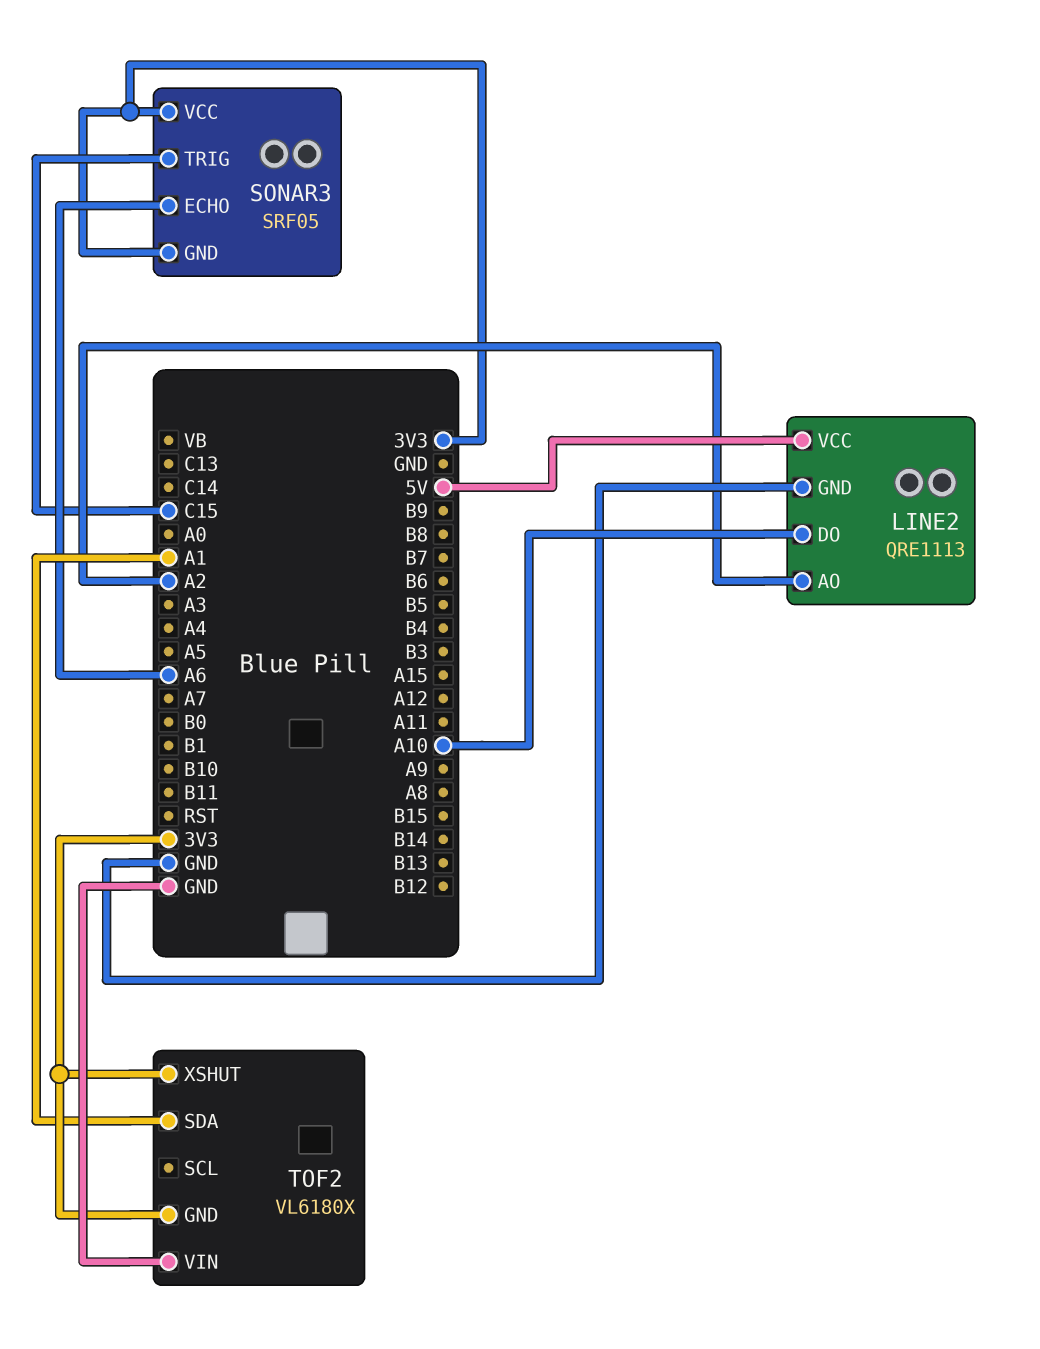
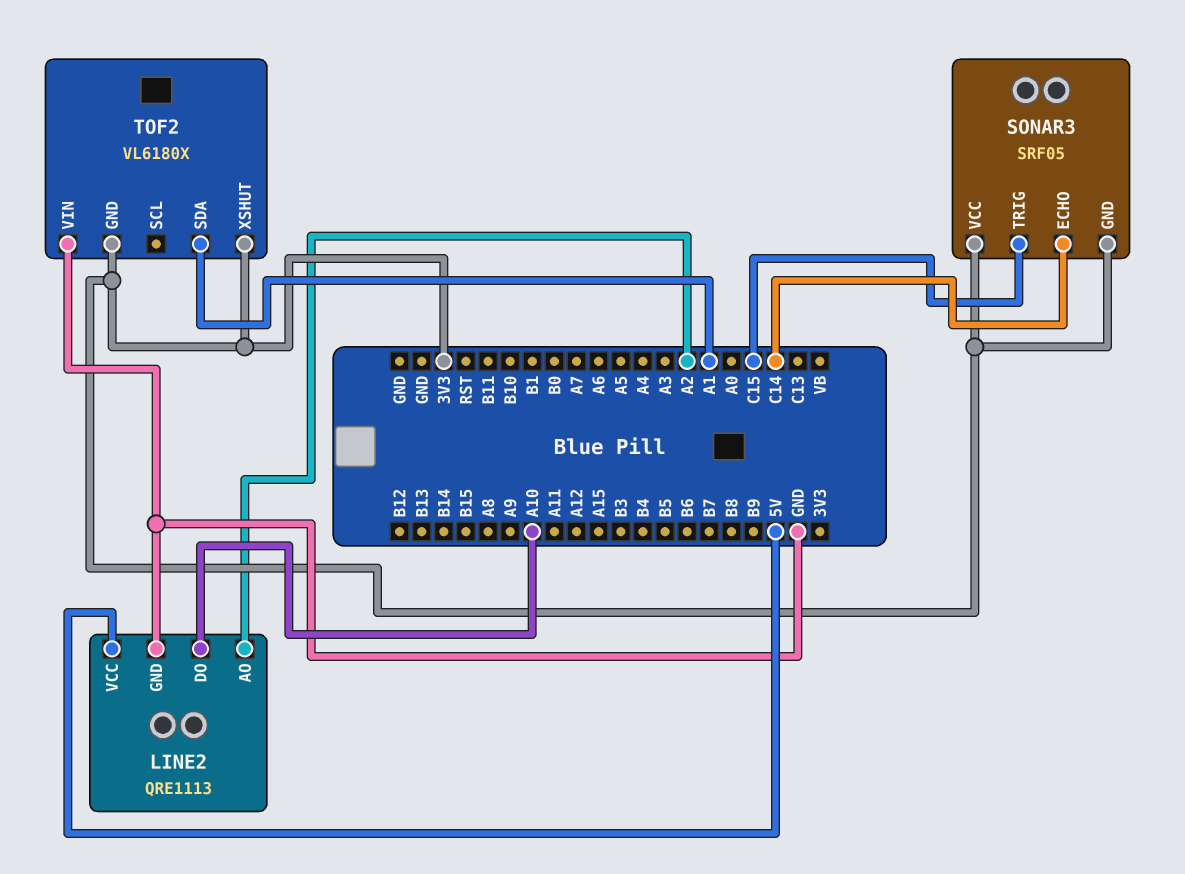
SONAR3 pin ECHO: A6 -> C14

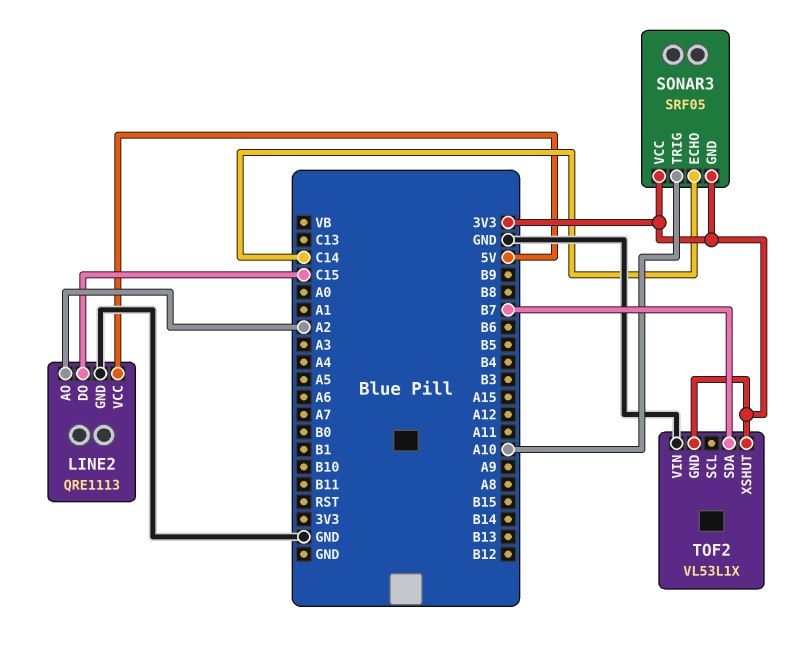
LINE2 pin DO: A10 -> C15
SONAR3 pin TRIG: C15 -> A10
TOF2: VL6180X -> VL53L1X
TOF2 pin SDA: A1 -> B7

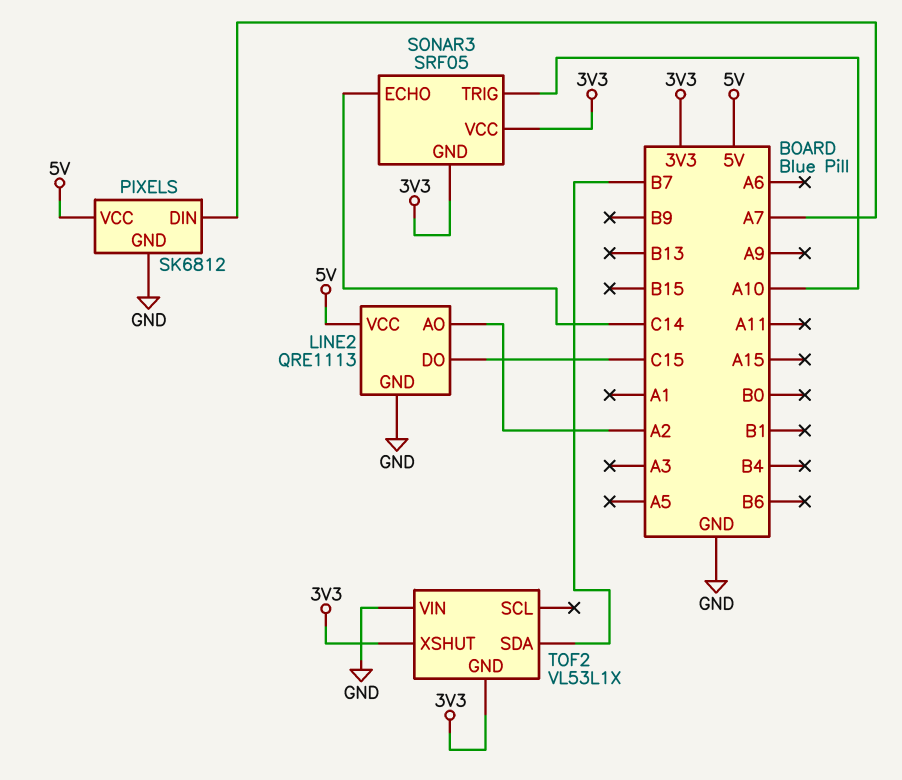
PIXELS: none -> SK6812
PIXELS pin DIN: none -> A7
PIXELS pin GND: none -> GND
PIXELS pin VCC: none -> 5V

